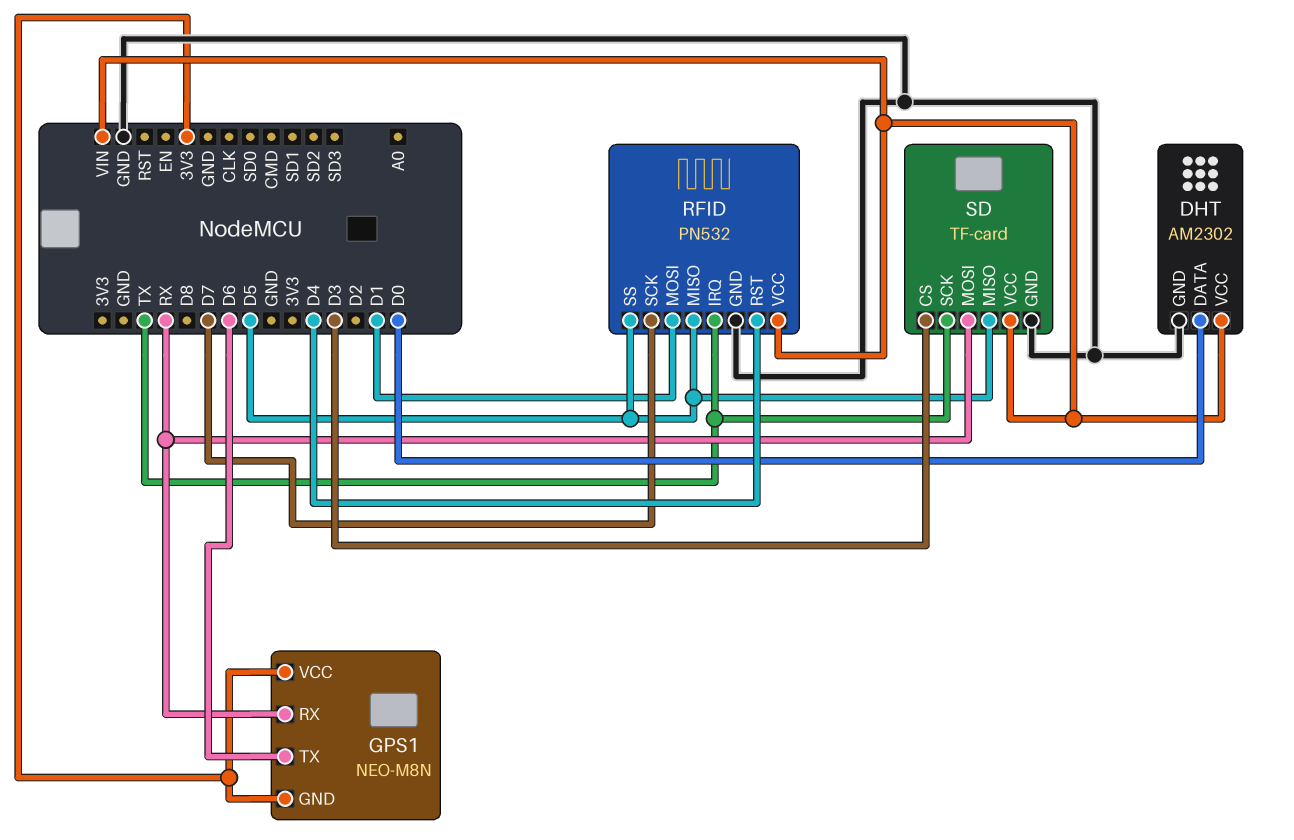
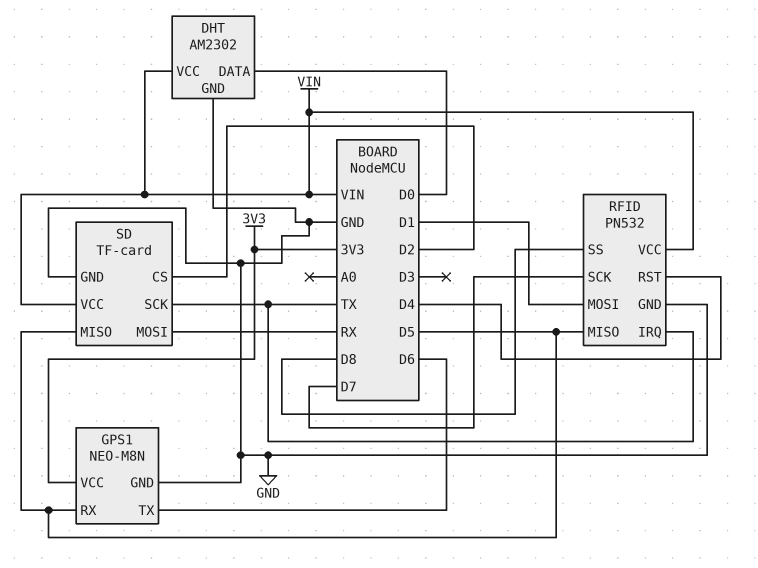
GPS1 pin GND: 3V3 -> GND
GPS1 pin RX: RX -> D5
RFID pin SS: D5 -> D8
SD pin CS: D3 -> D2

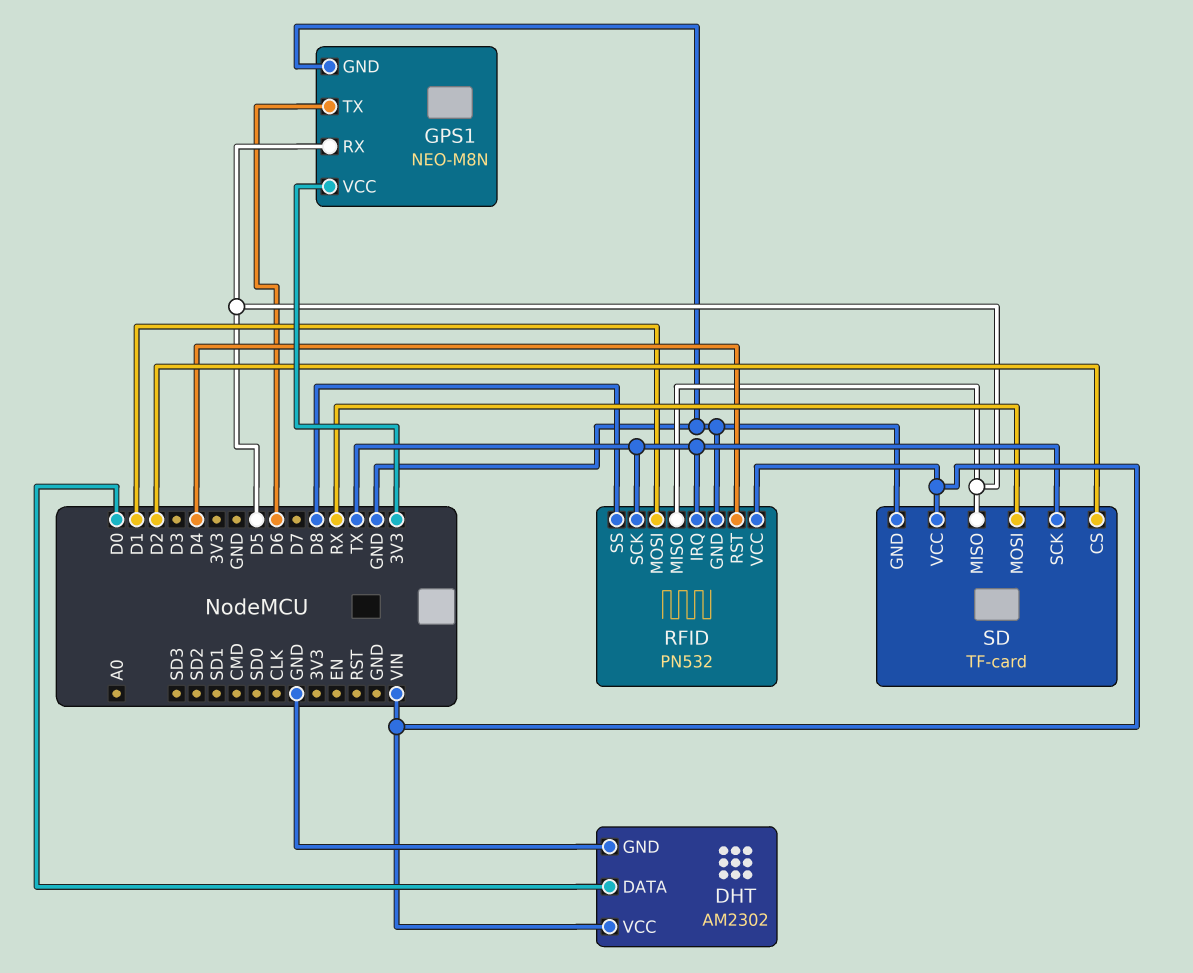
RFID pin SCK: D7 -> TX

